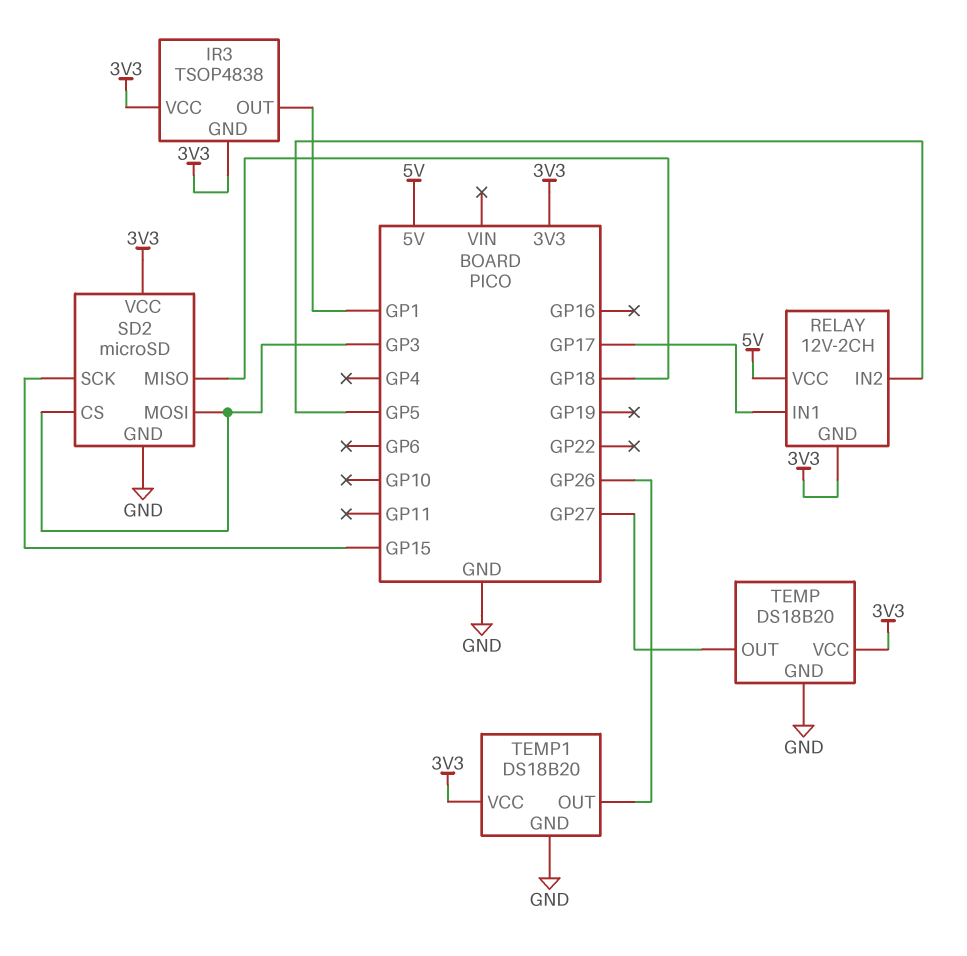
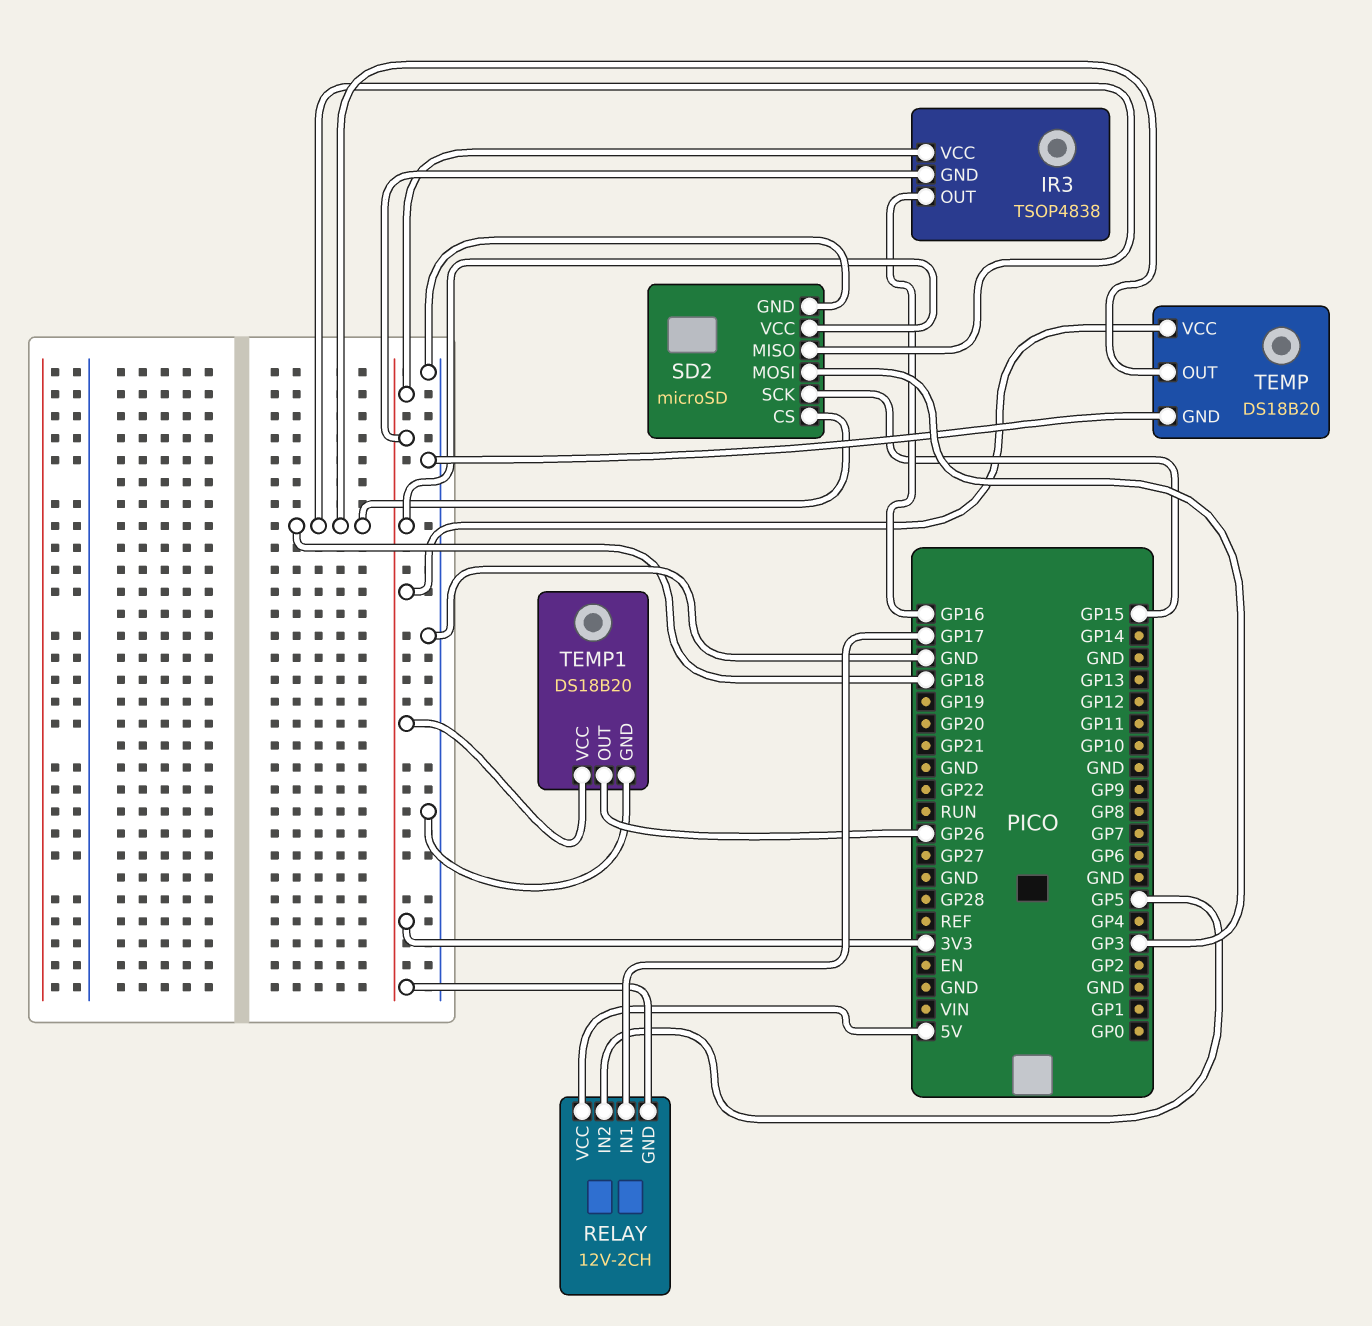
IR3 pin OUT: GP1 -> GP16
SD2 pin CS: GP3 -> GP18
TEMP pin OUT: GP27 -> GP18

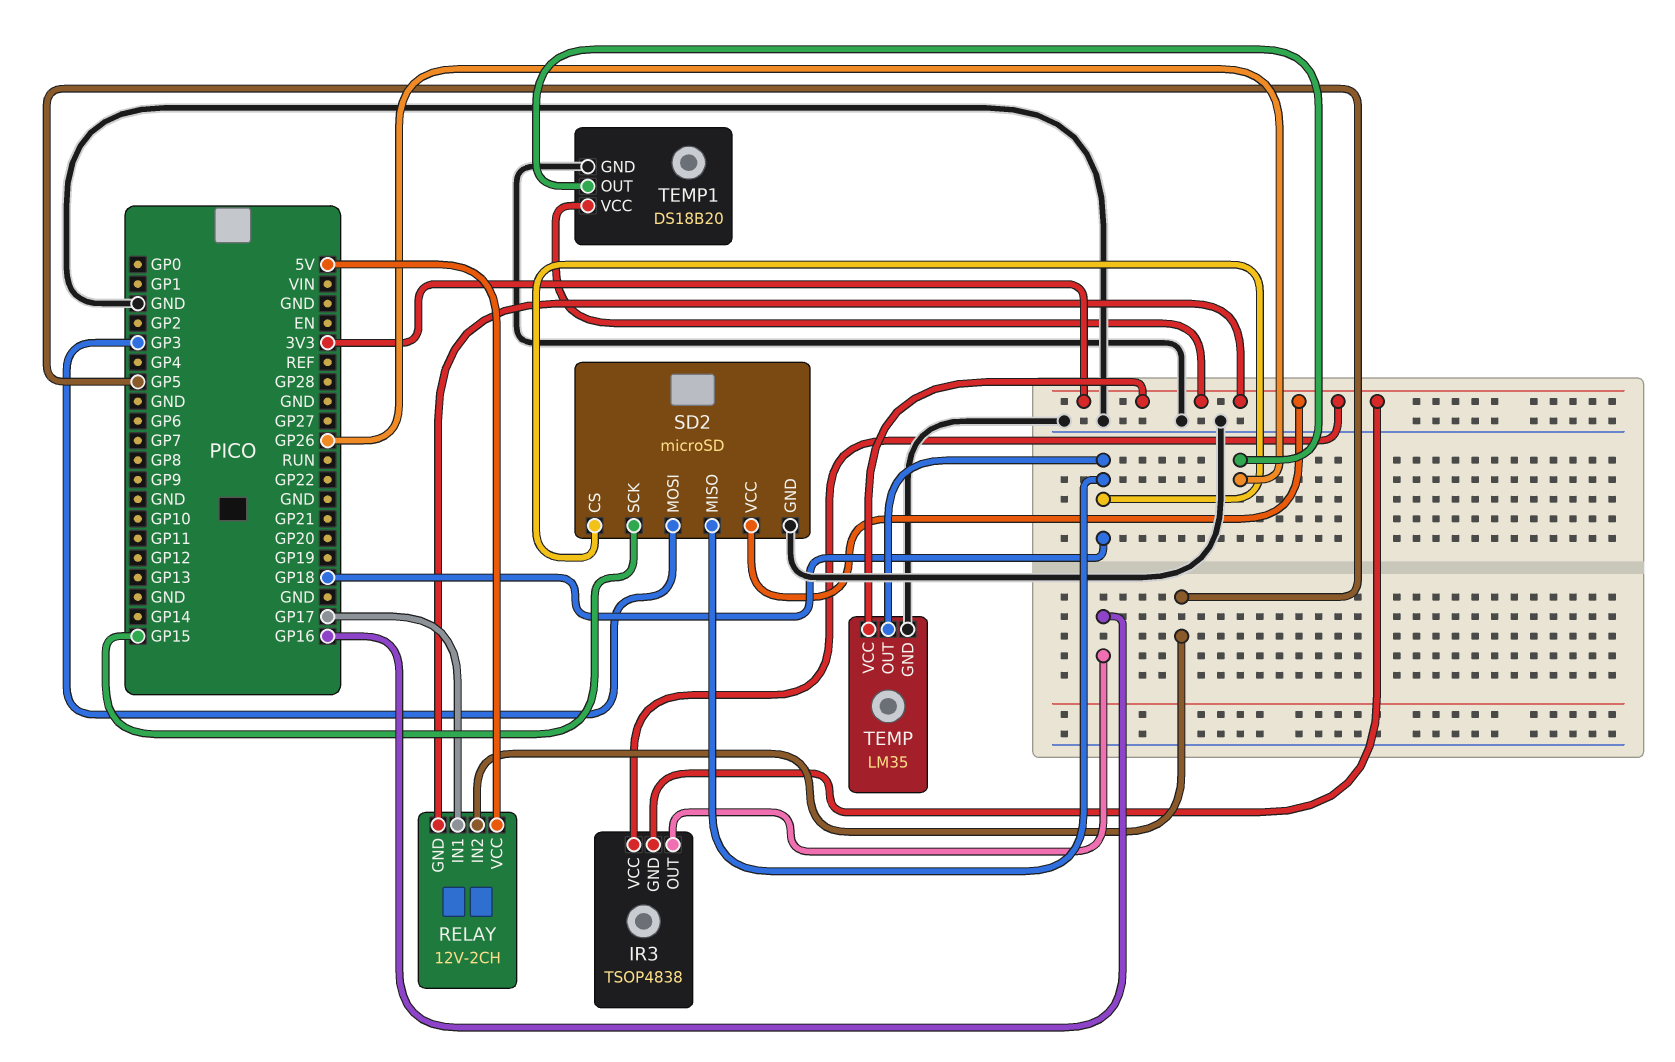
TEMP: DS18B20 -> LM35

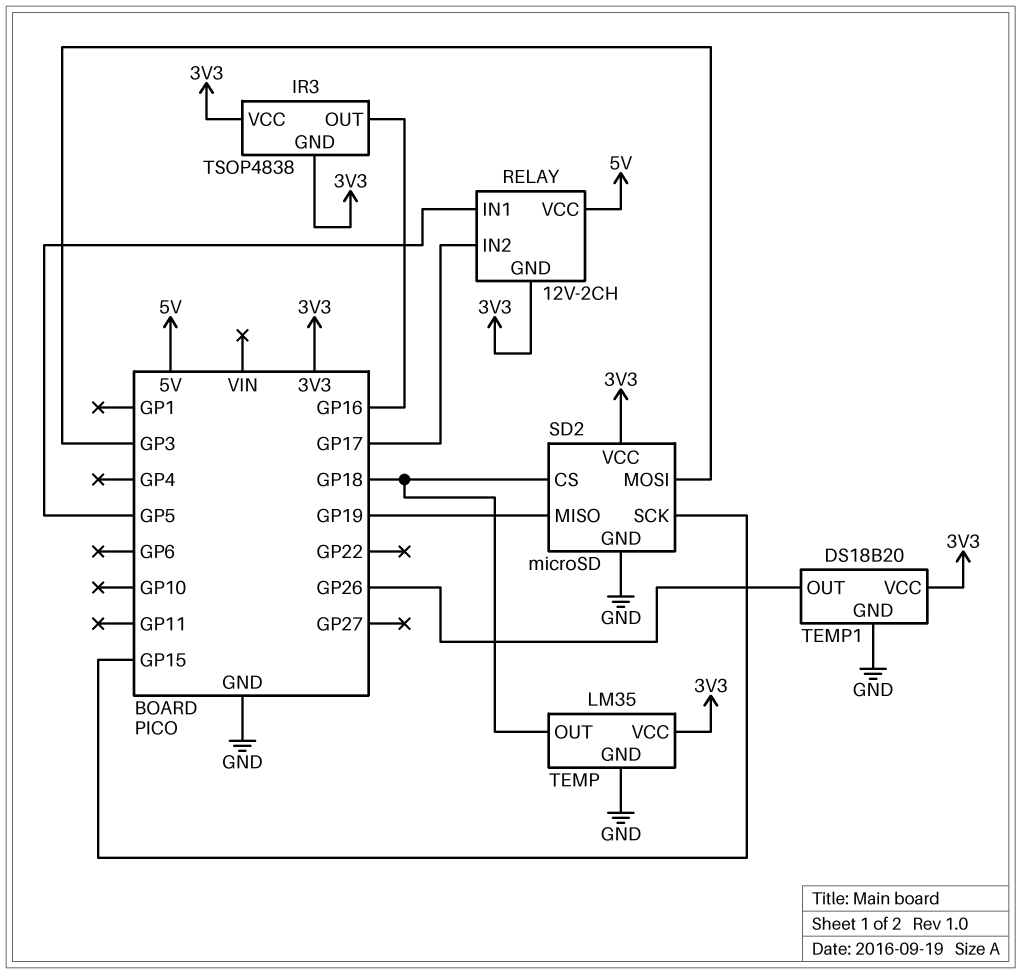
RELAY pin IN1: GP17 -> GP5
RELAY pin IN2: GP5 -> GP17
SD2 pin MISO: GP18 -> GP19

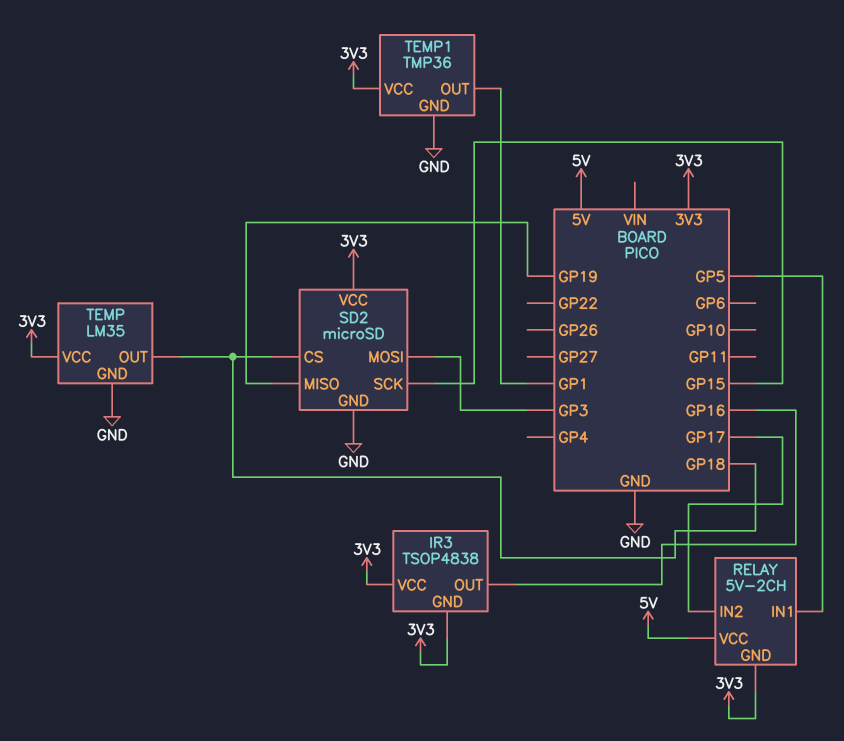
RELAY: 12V-2CH -> 5V-2CH
TEMP1: DS18B20 -> TMP36
TEMP1 pin OUT: GP26 -> GP1

